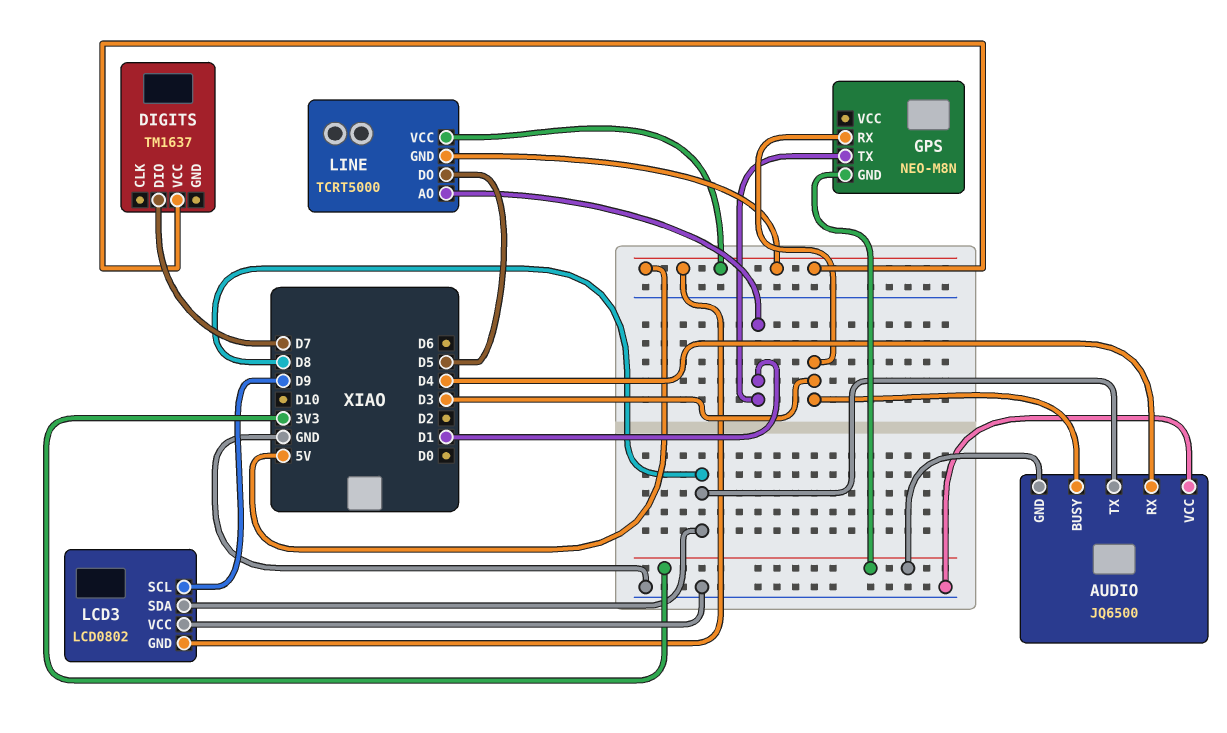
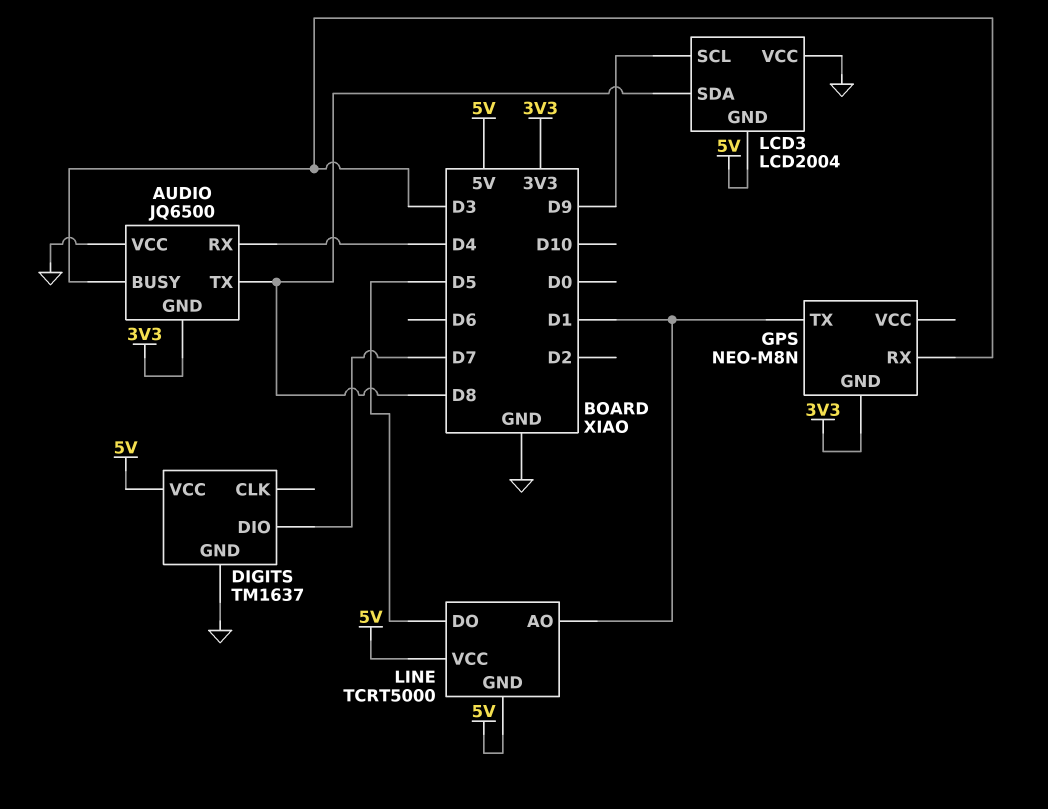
DIGITS pin GND: none -> GND
LCD3: LCD0802 -> LCD2004

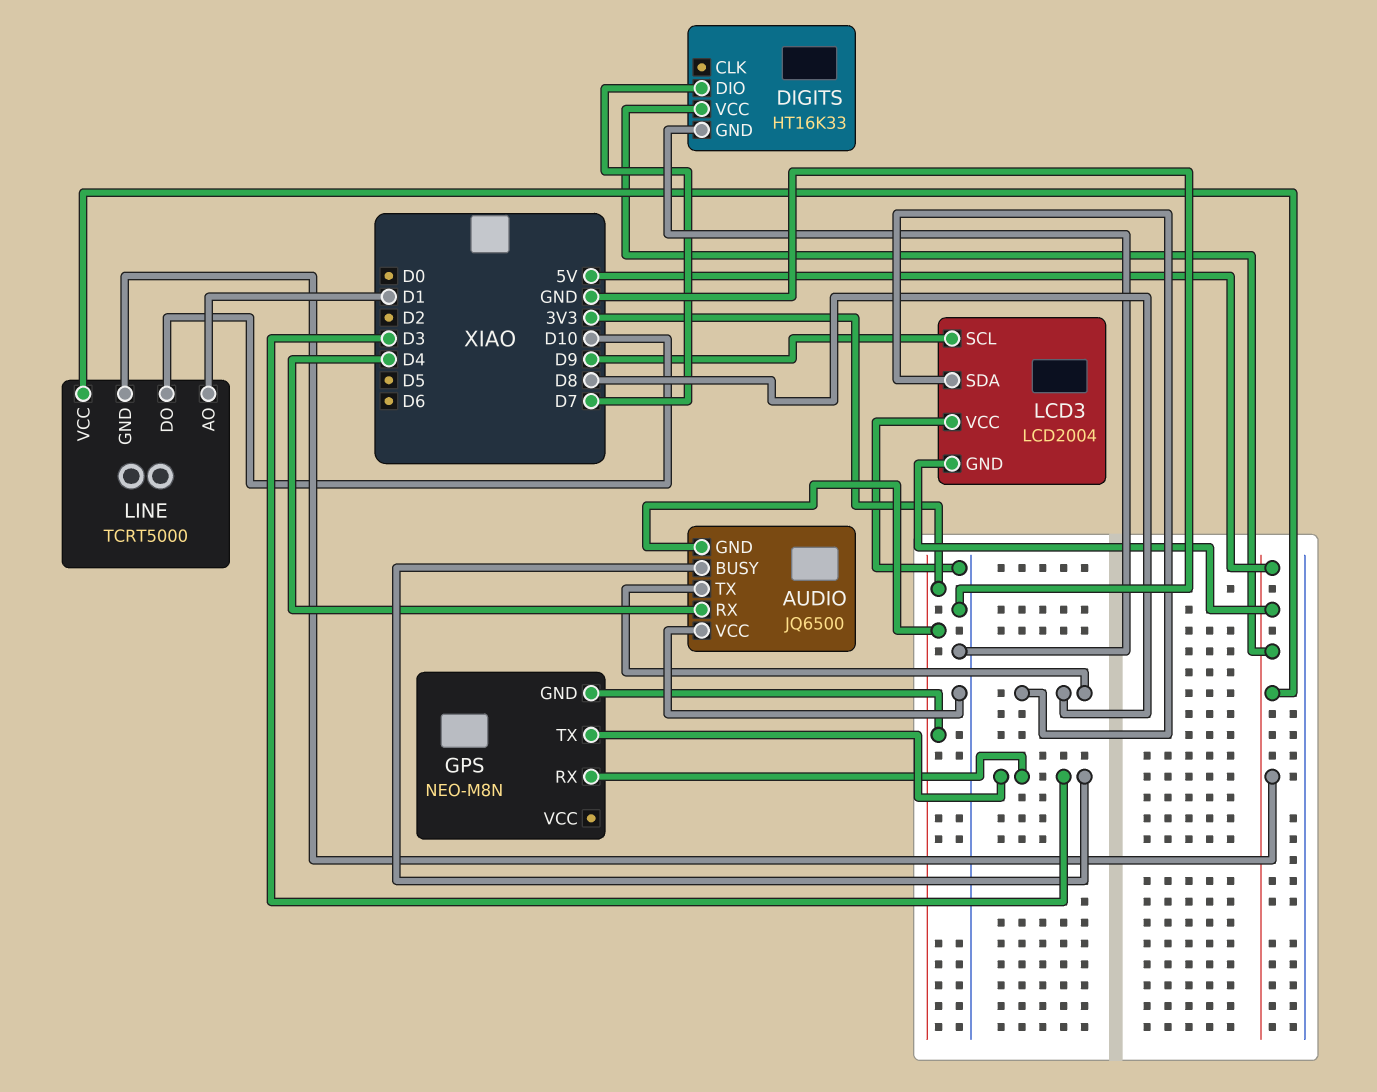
DIGITS: TM1637 -> HT16K33
GPS pin TX: D1 -> D3
LINE pin DO: D5 -> D10

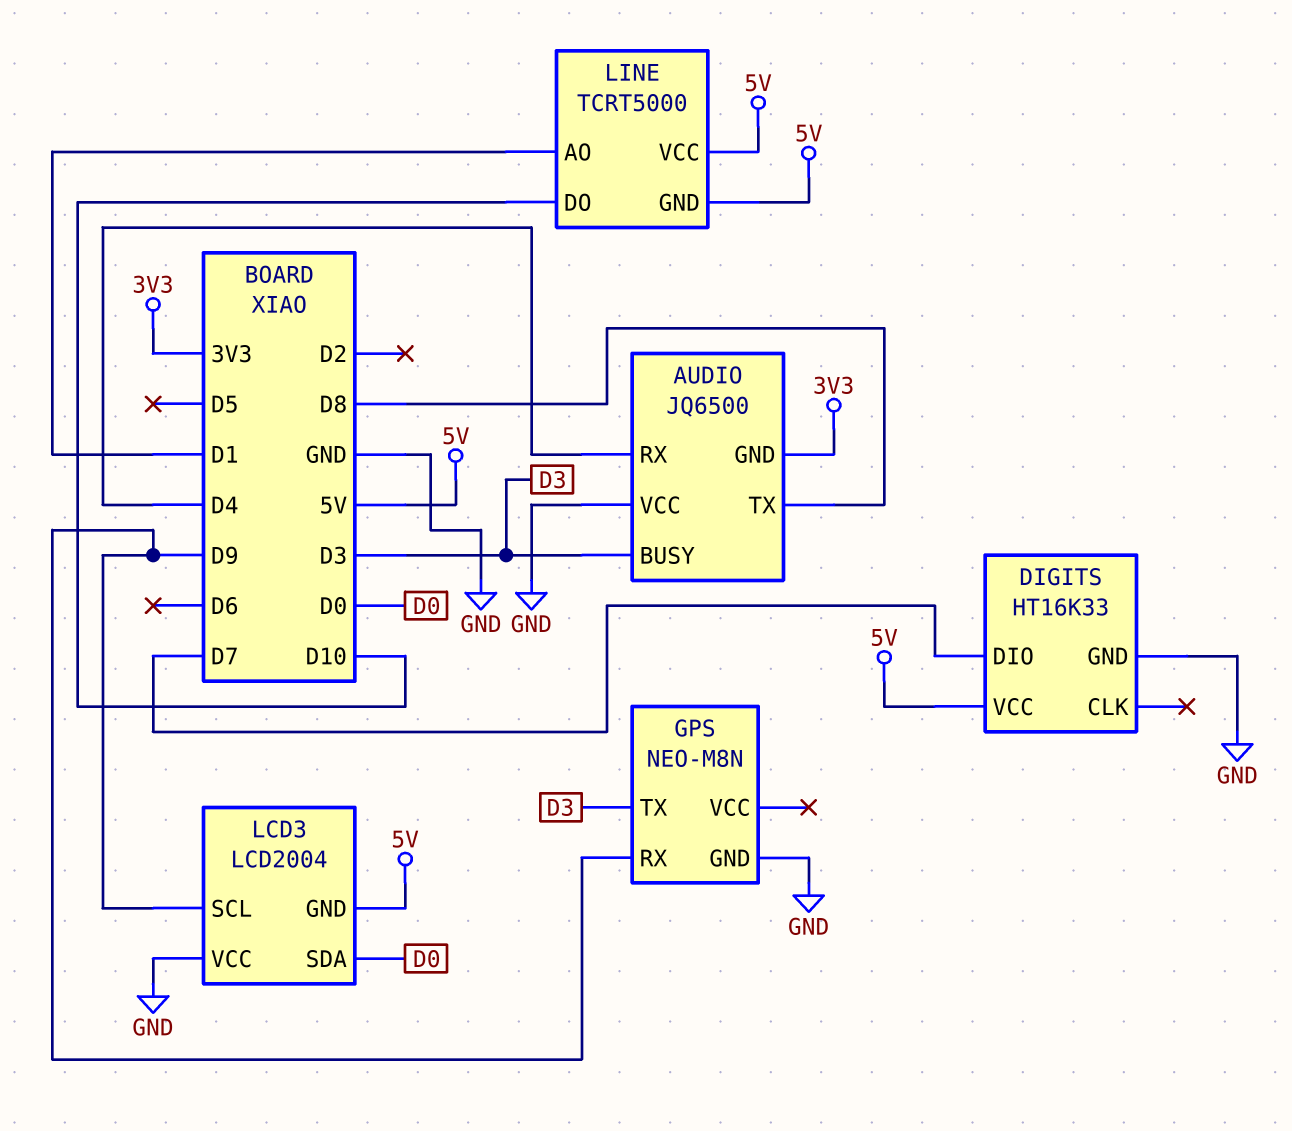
GPS pin GND: 3V3 -> GND
GPS pin RX: D3 -> D9
LCD3 pin SDA: D8 -> D0

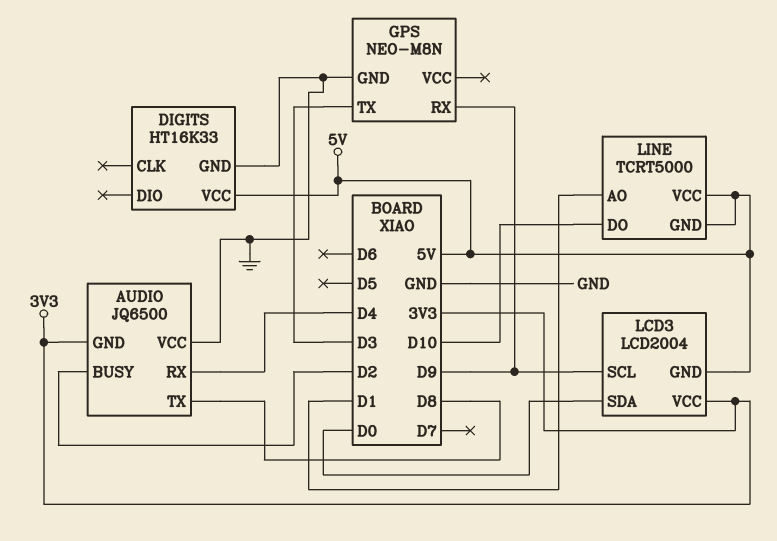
AUDIO pin BUSY: D3 -> D2
DIGITS pin DIO: D7 -> none
LCD3 pin VCC: GND -> 3V3

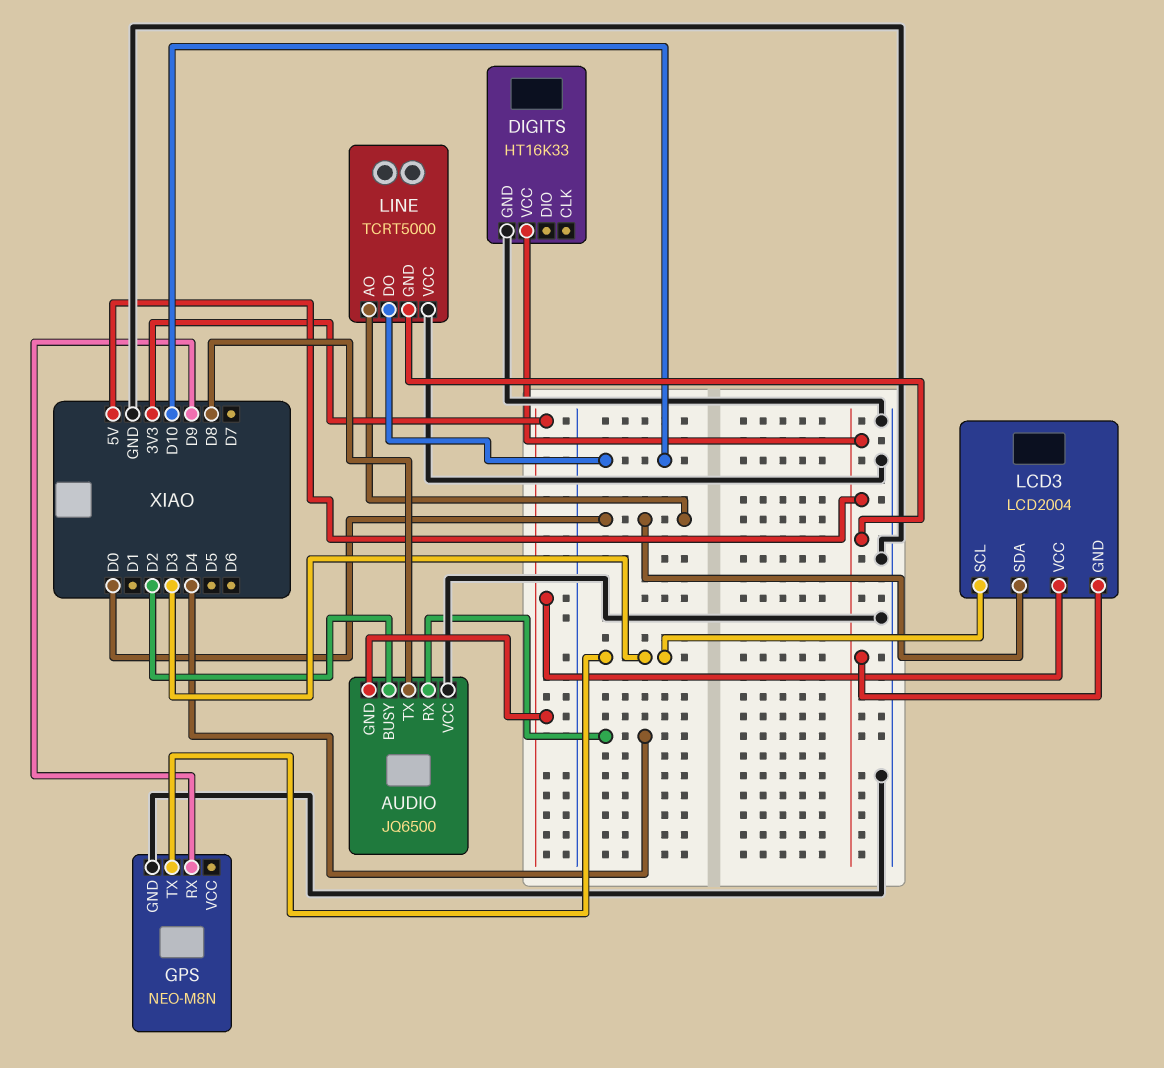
LCD3 pin SCL: D9 -> D3
LINE pin AO: D1 -> D0
LINE pin VCC: 5V -> GND

